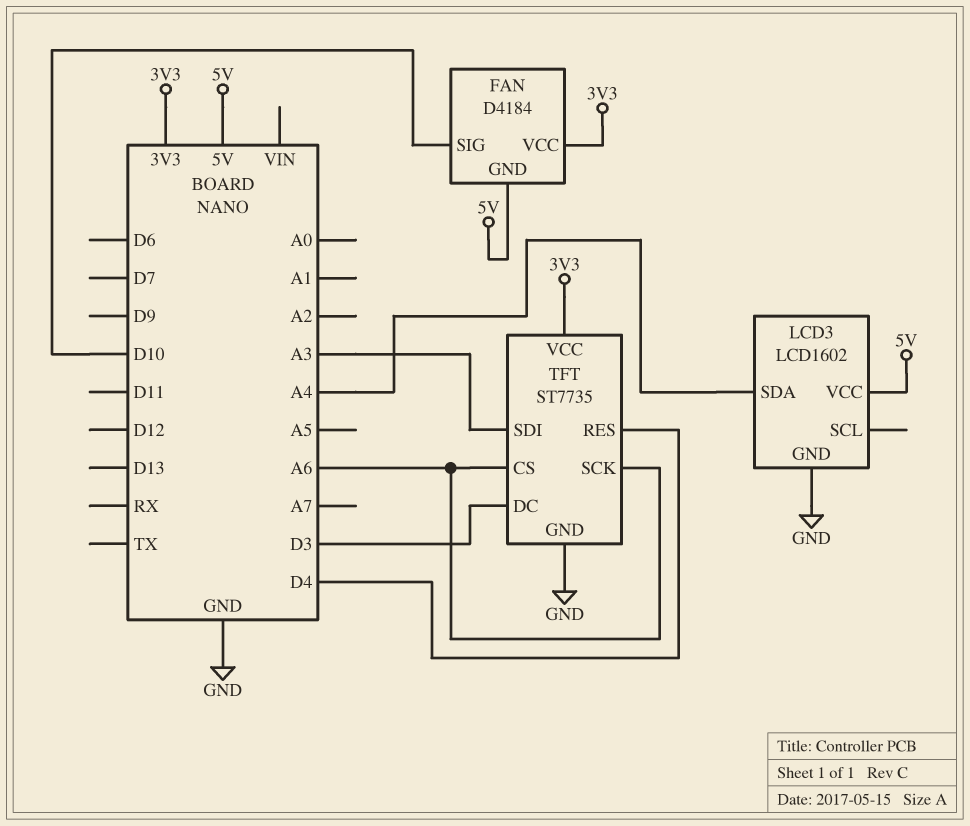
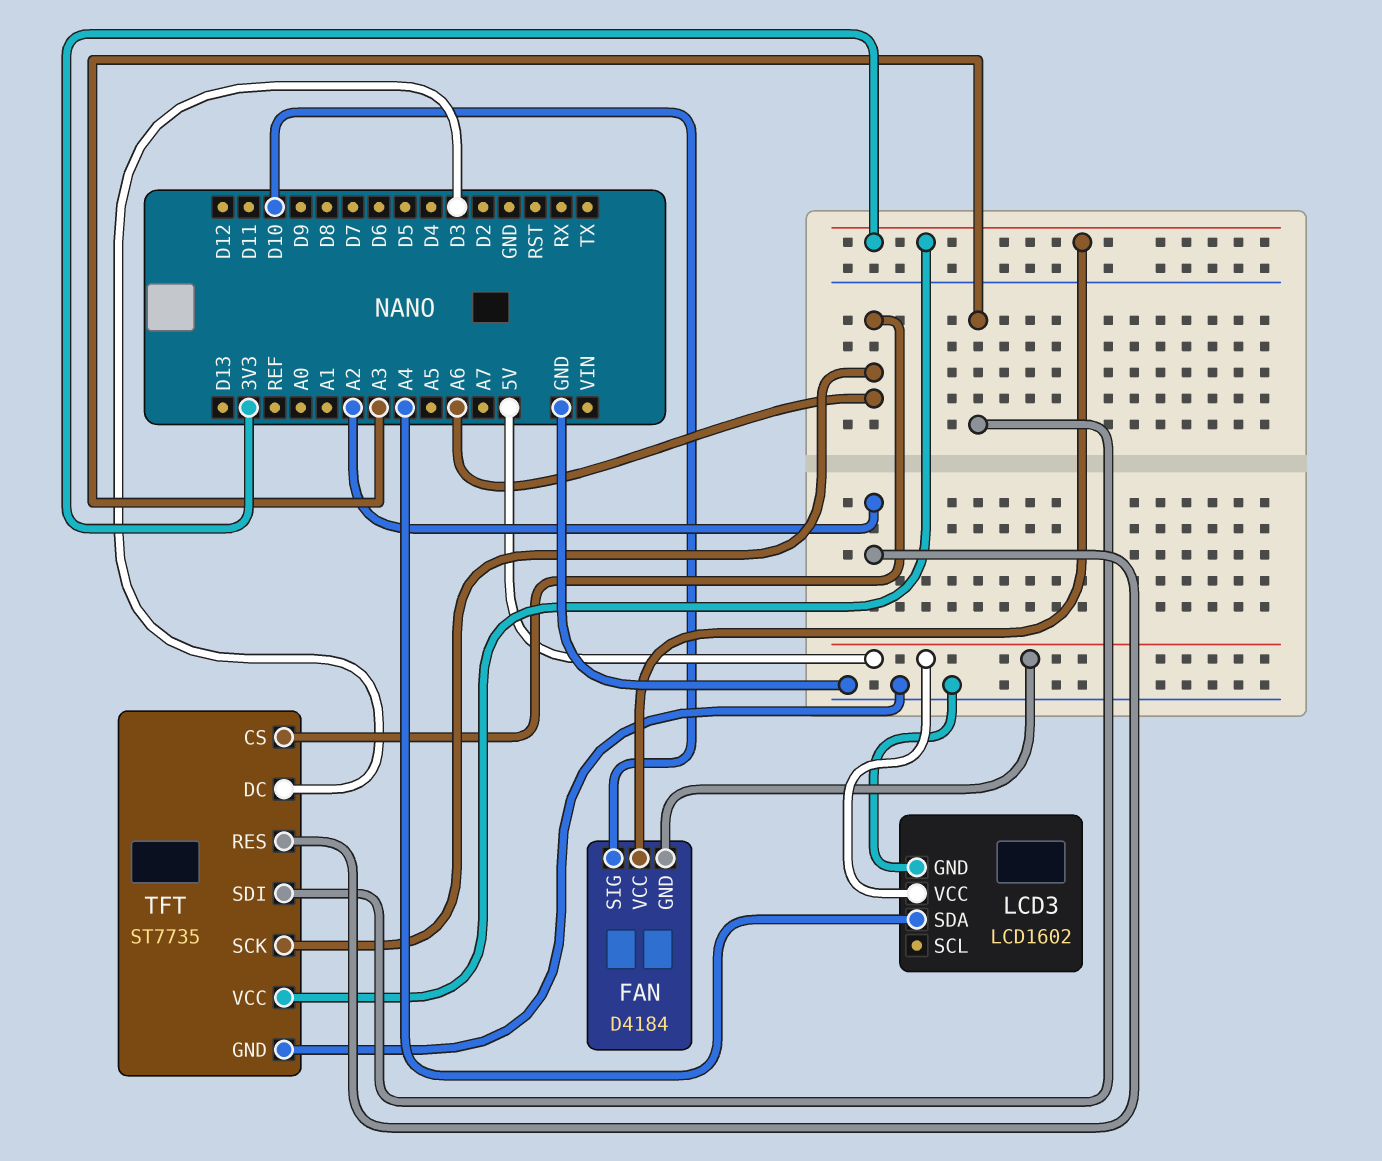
TFT pin RES: D4 -> A2

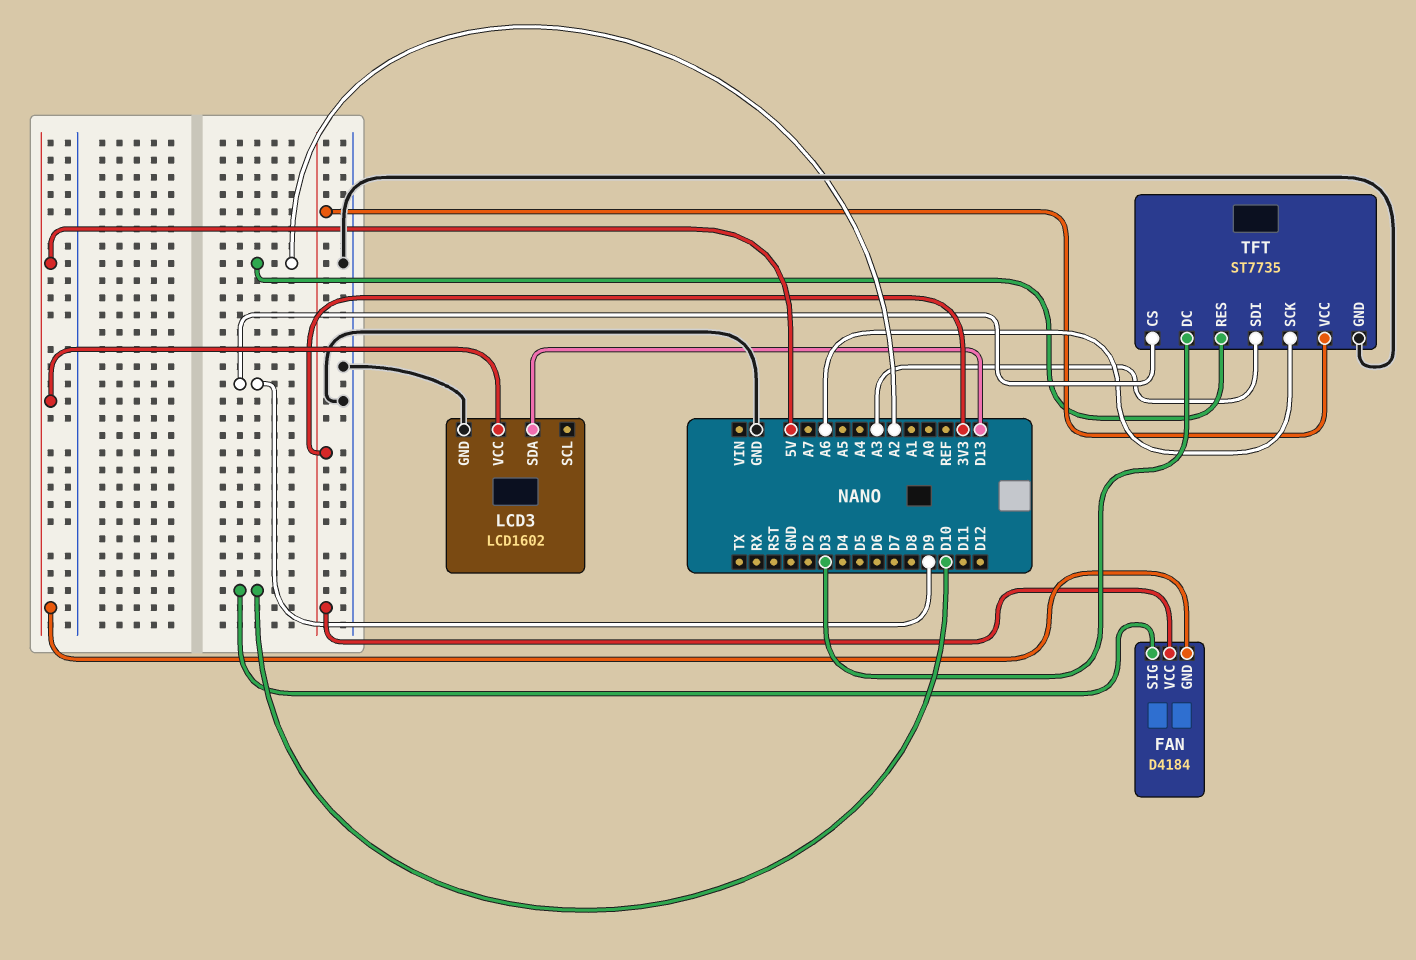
LCD3 pin SDA: A4 -> D13
TFT pin CS: A6 -> D9

